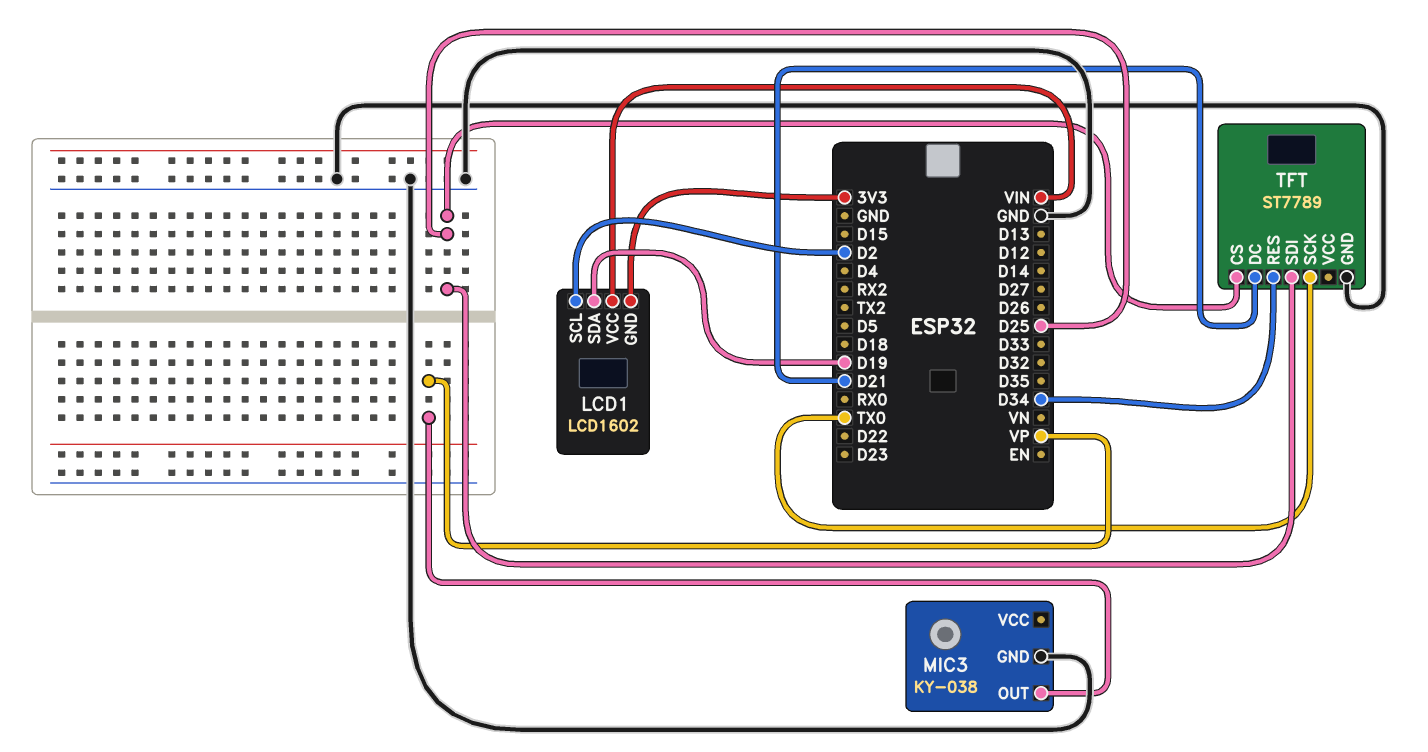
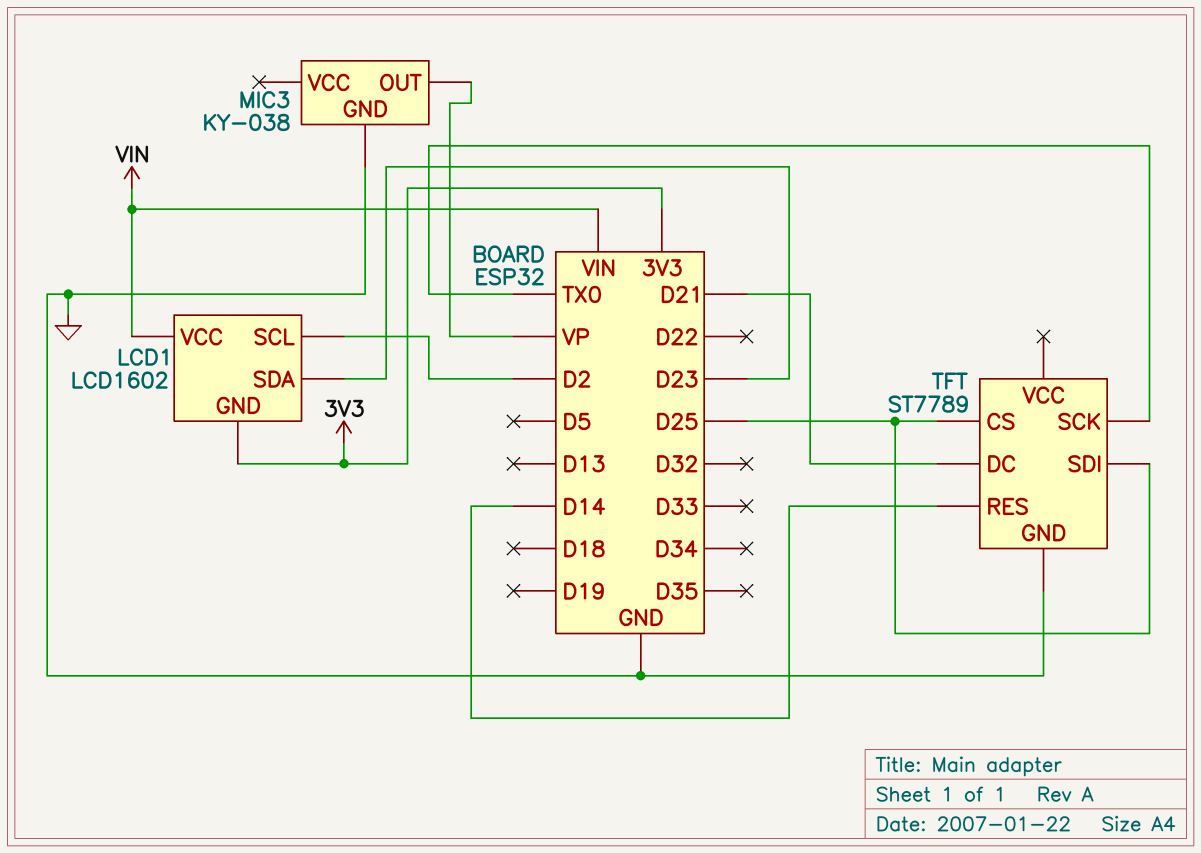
LCD1 pin SDA: D19 -> D23
TFT pin RES: D34 -> D14

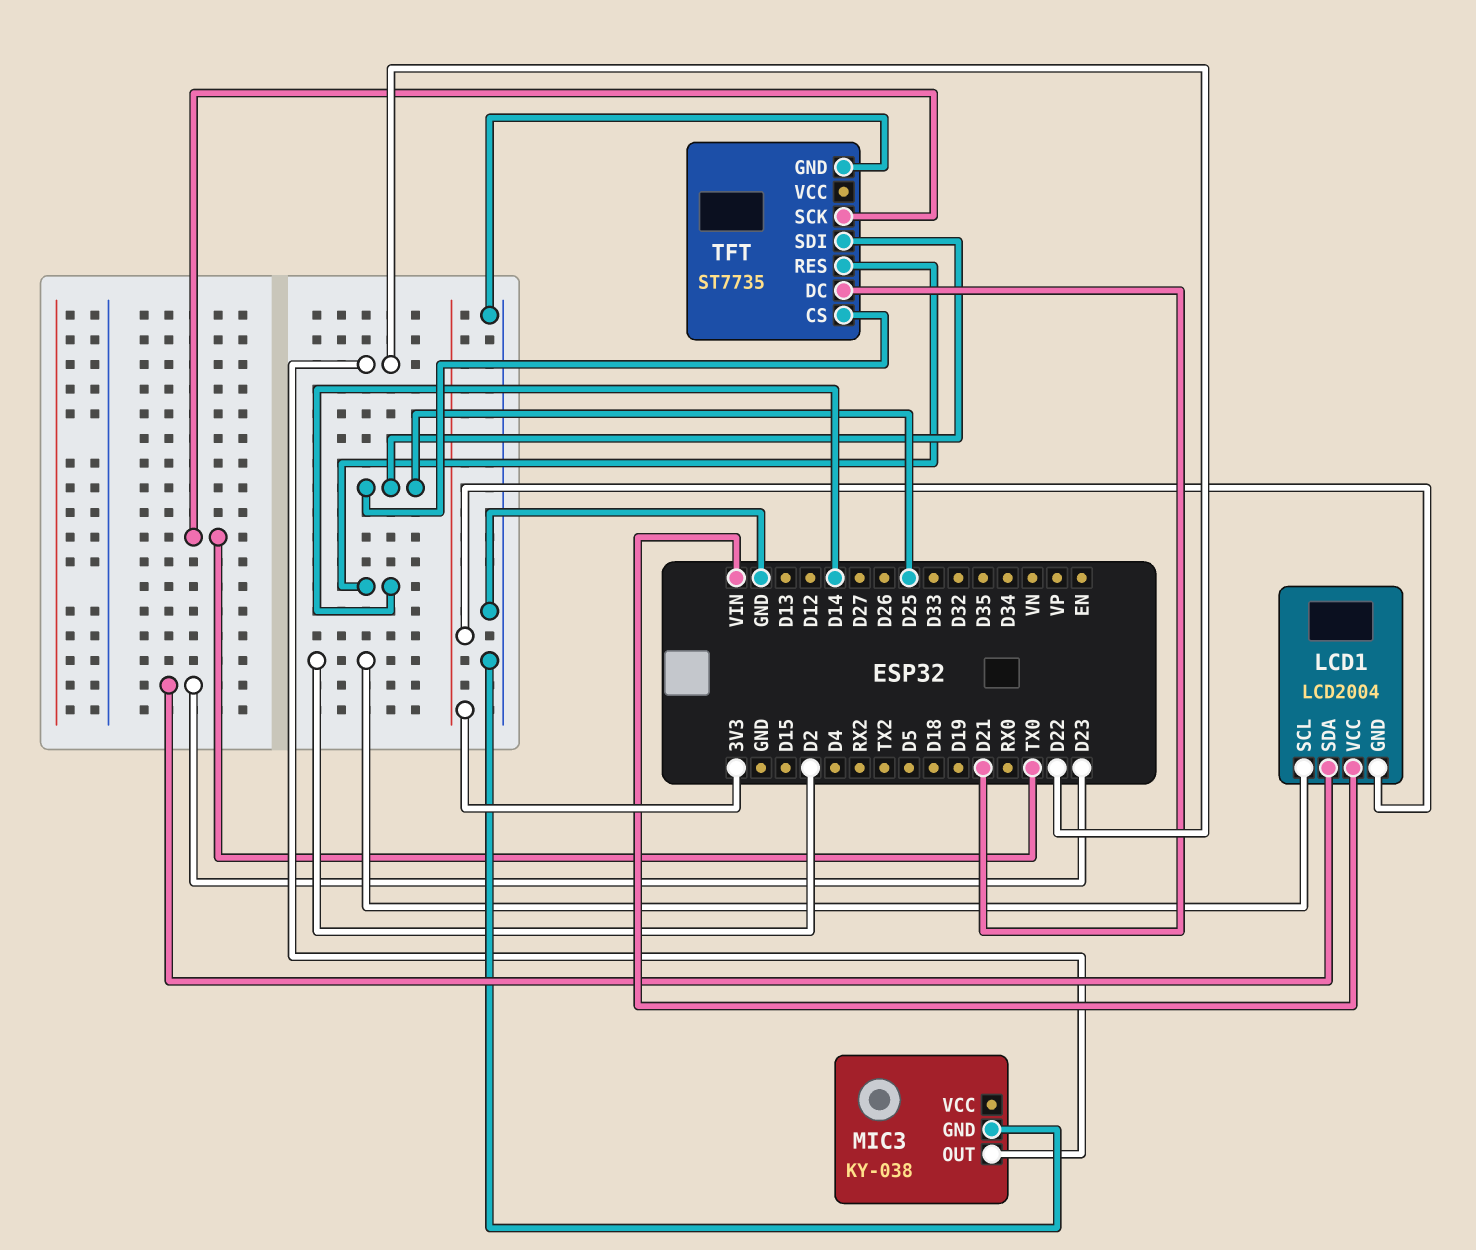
LCD1: LCD1602 -> LCD2004
MIC3 pin OUT: VP -> D22
TFT: ST7789 -> ST7735

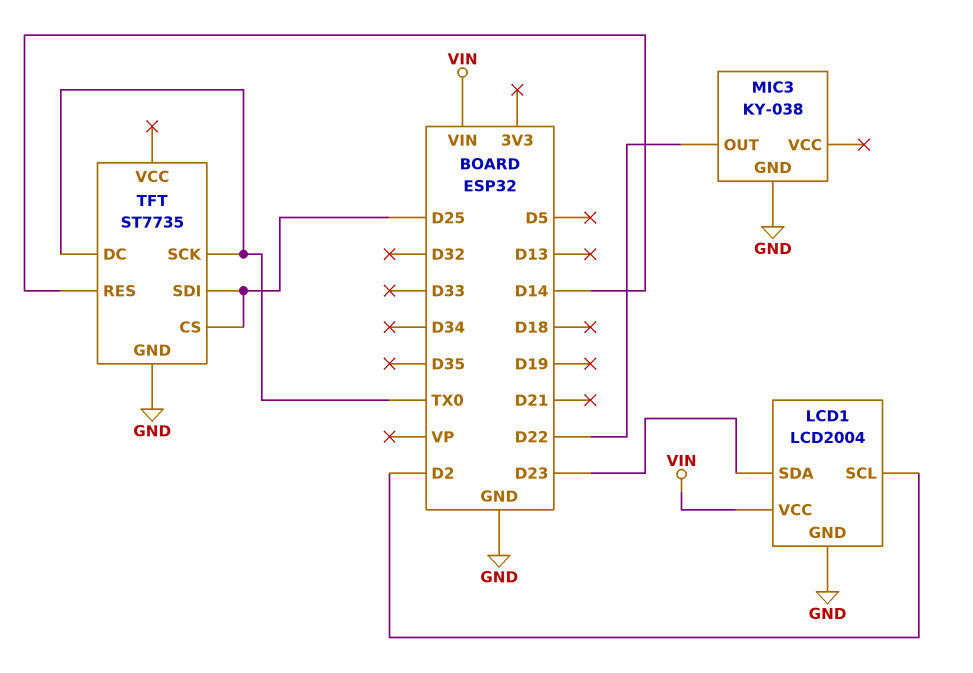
LCD1 pin GND: 3V3 -> GND
TFT pin DC: D21 -> TX0

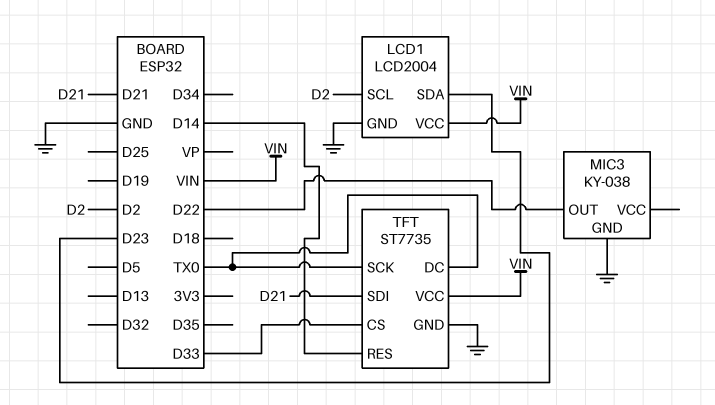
TFT pin CS: D25 -> D33
TFT pin SDI: D25 -> D21
TFT pin VCC: none -> VIN

